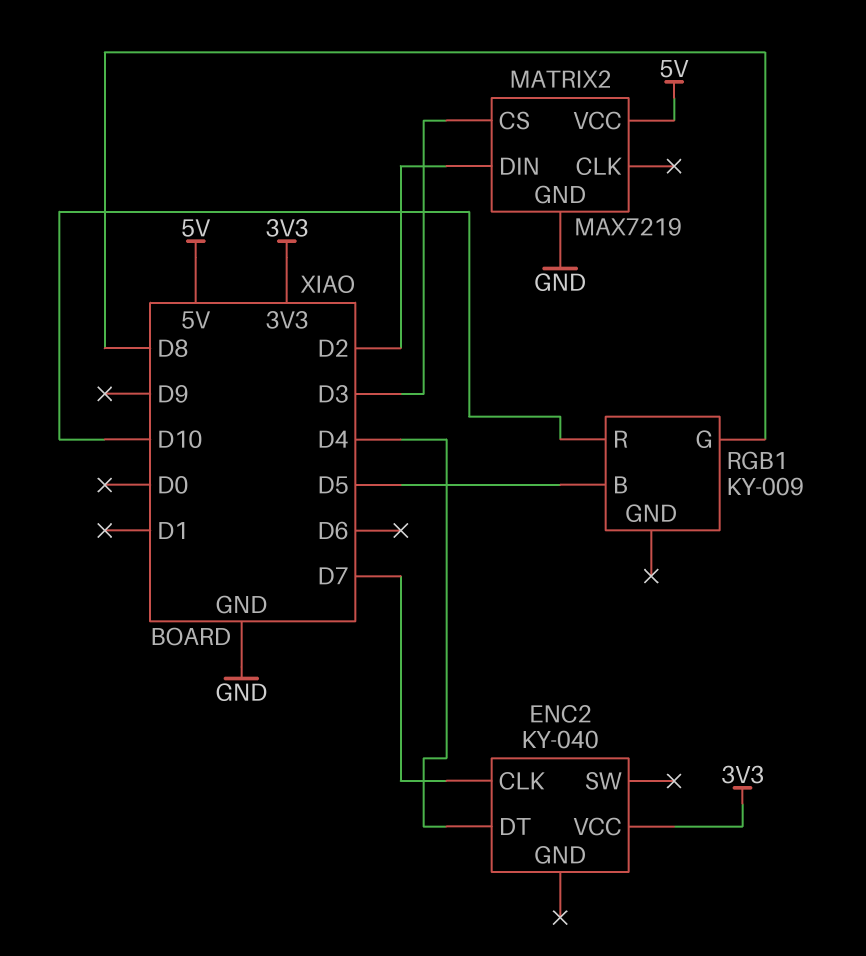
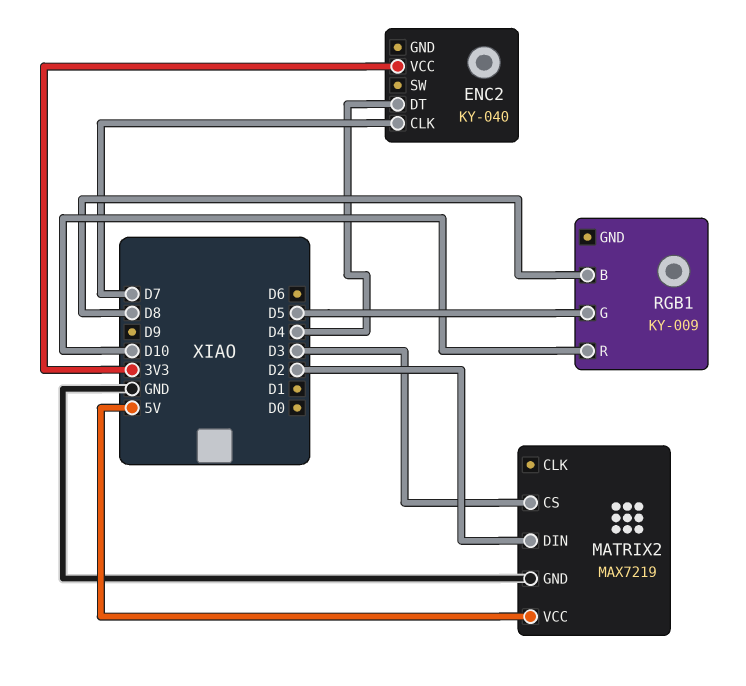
RGB1 pin B: D5 -> D8
RGB1 pin G: D8 -> D5

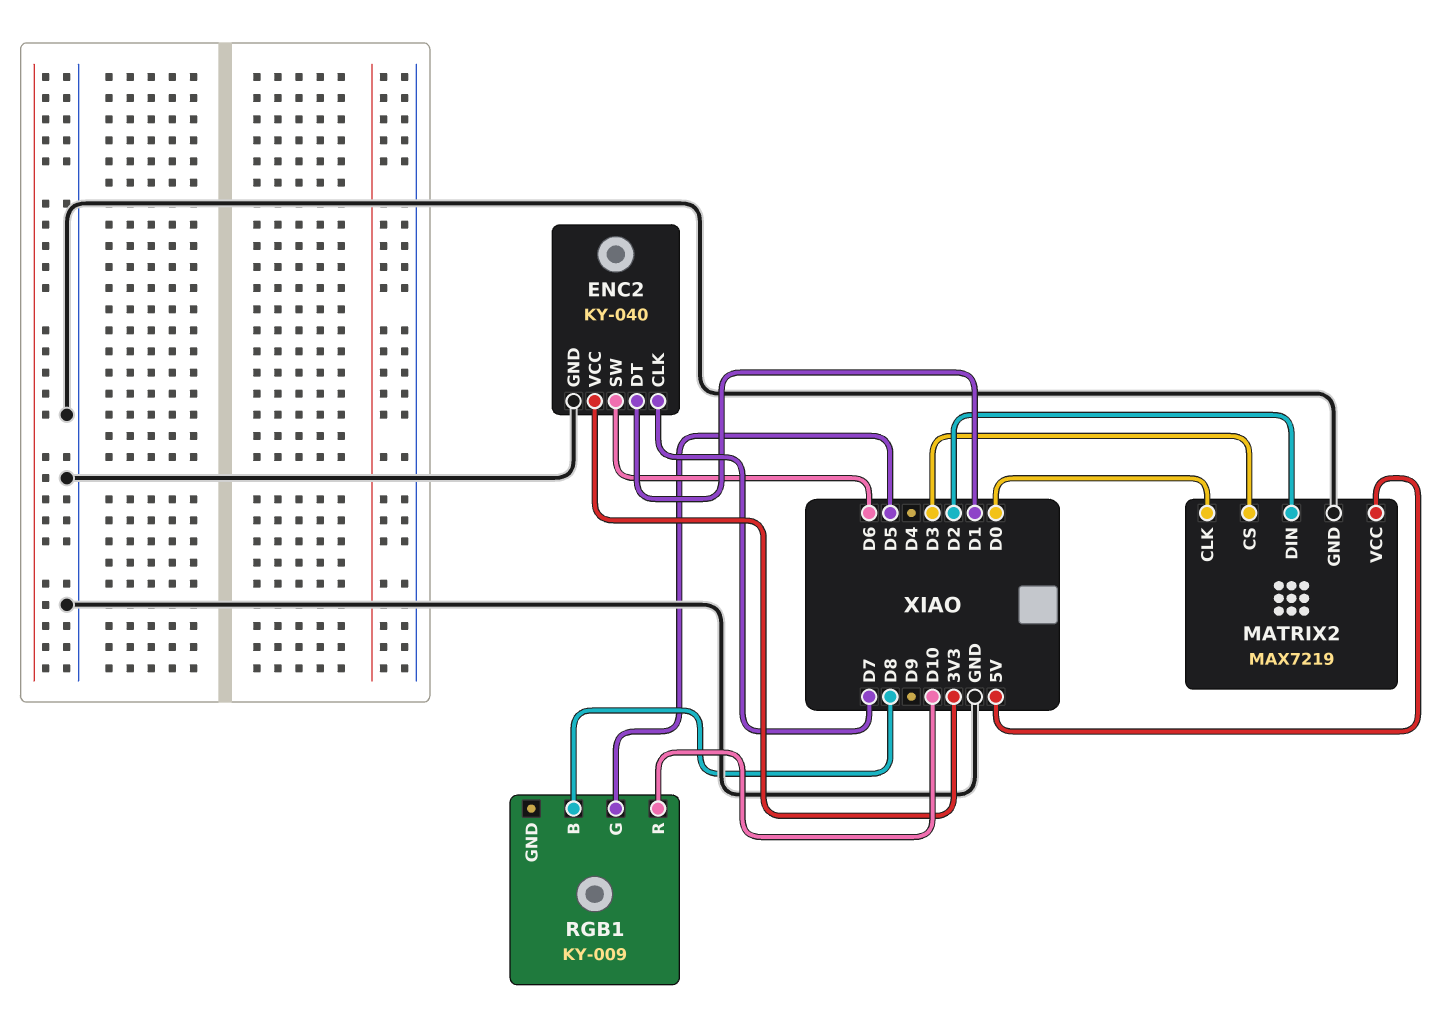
ENC2 pin DT: D4 -> D1
ENC2 pin GND: none -> GND
ENC2 pin SW: none -> D6
MATRIX2 pin CLK: none -> D0

